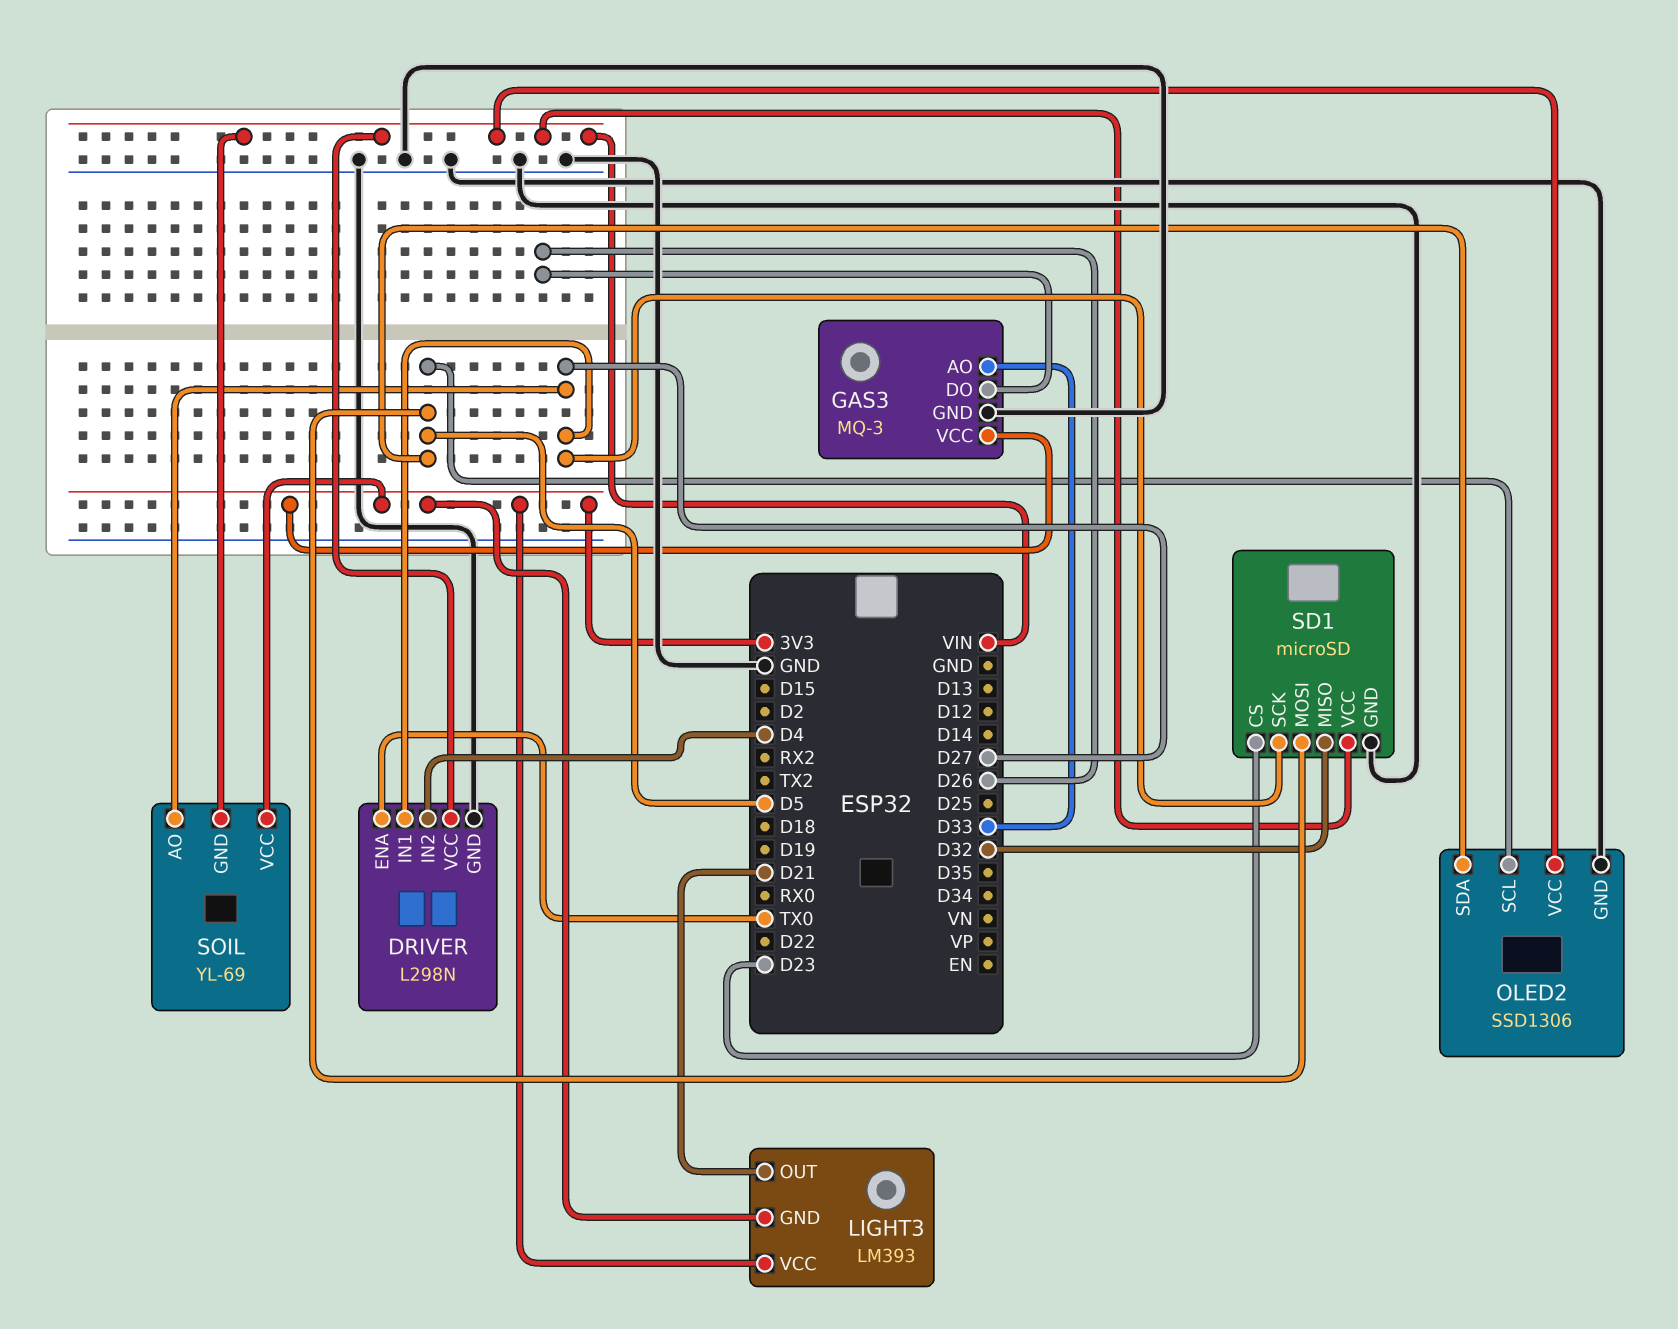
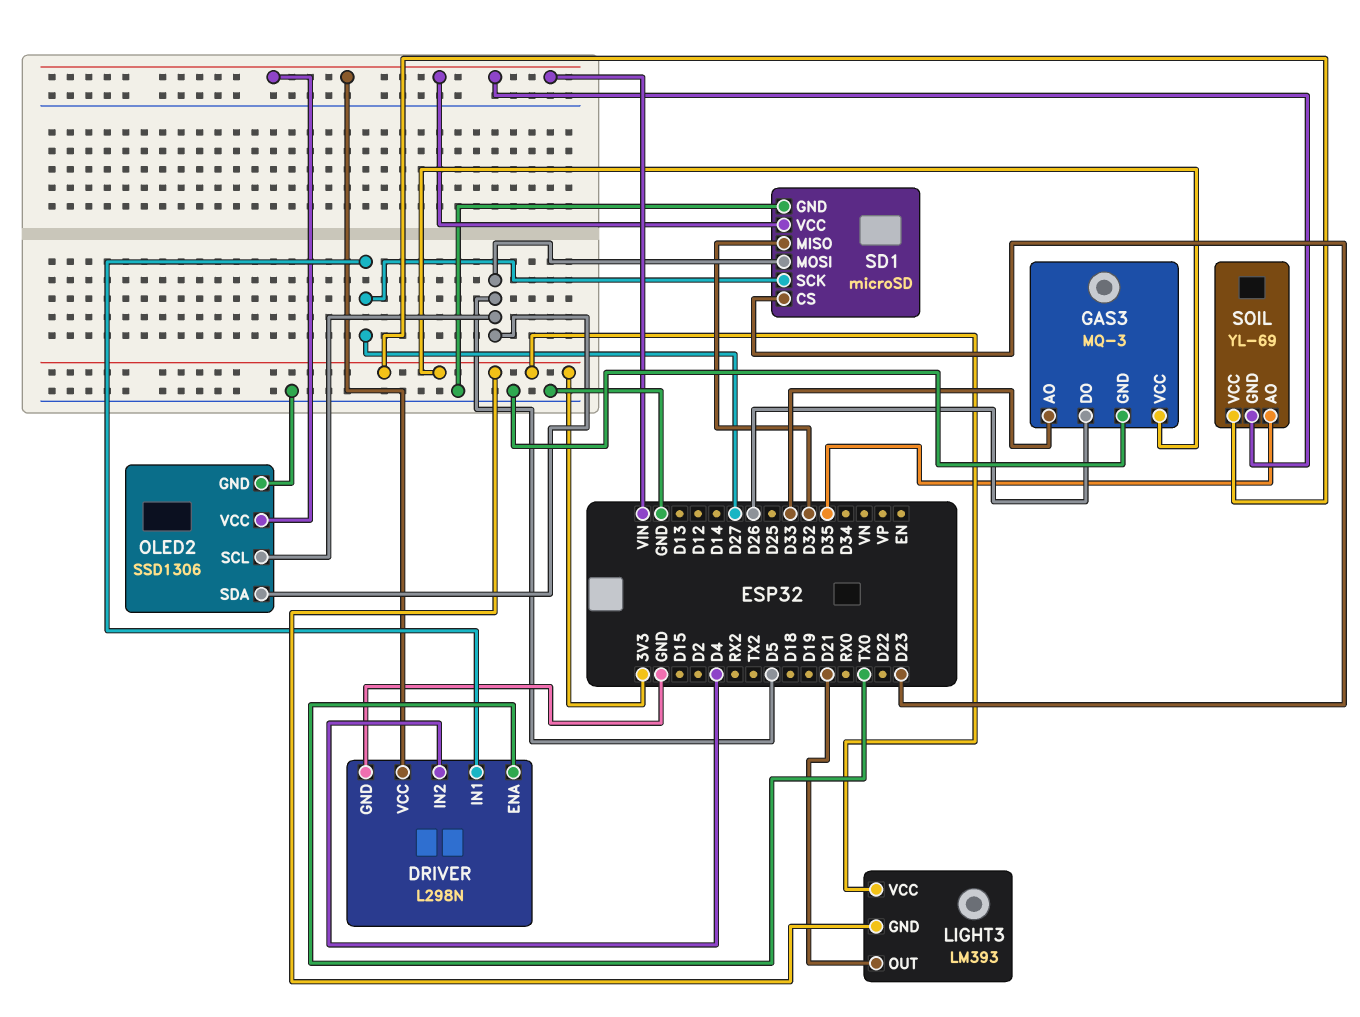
SOIL pin AO: D27 -> D35

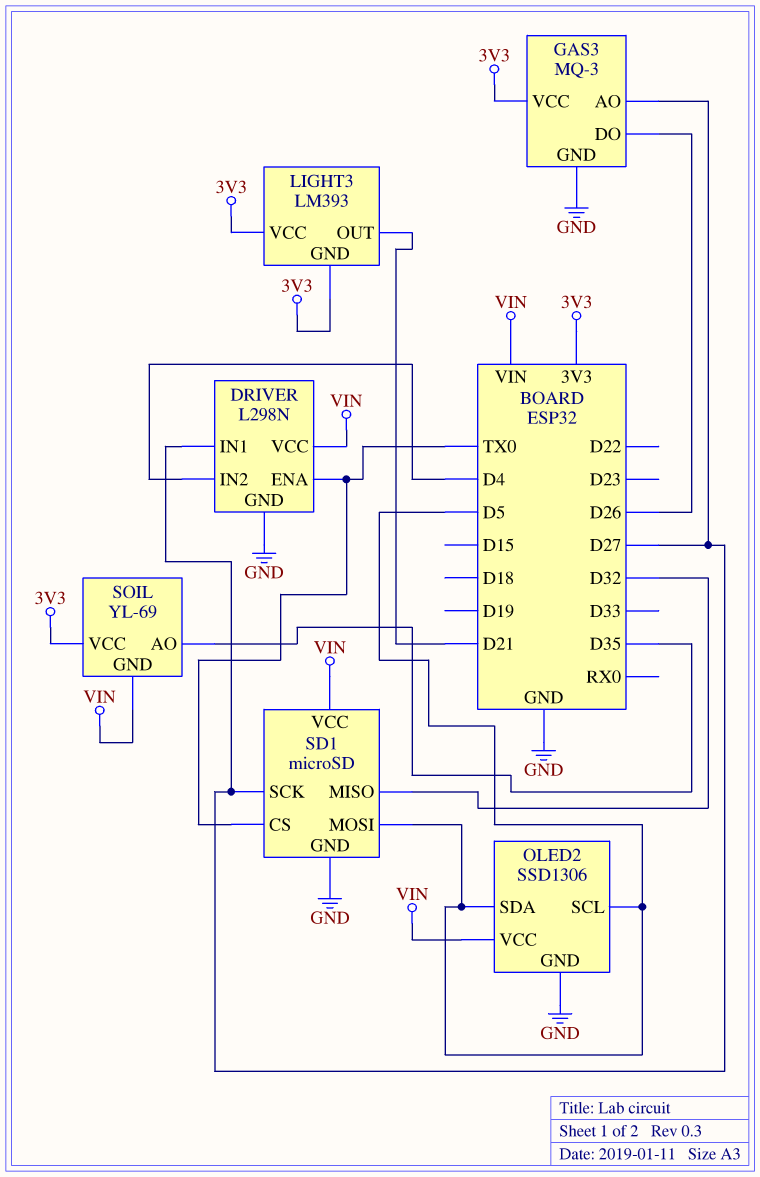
GAS3 pin AO: D33 -> D27
SD1 pin CS: D23 -> TX0

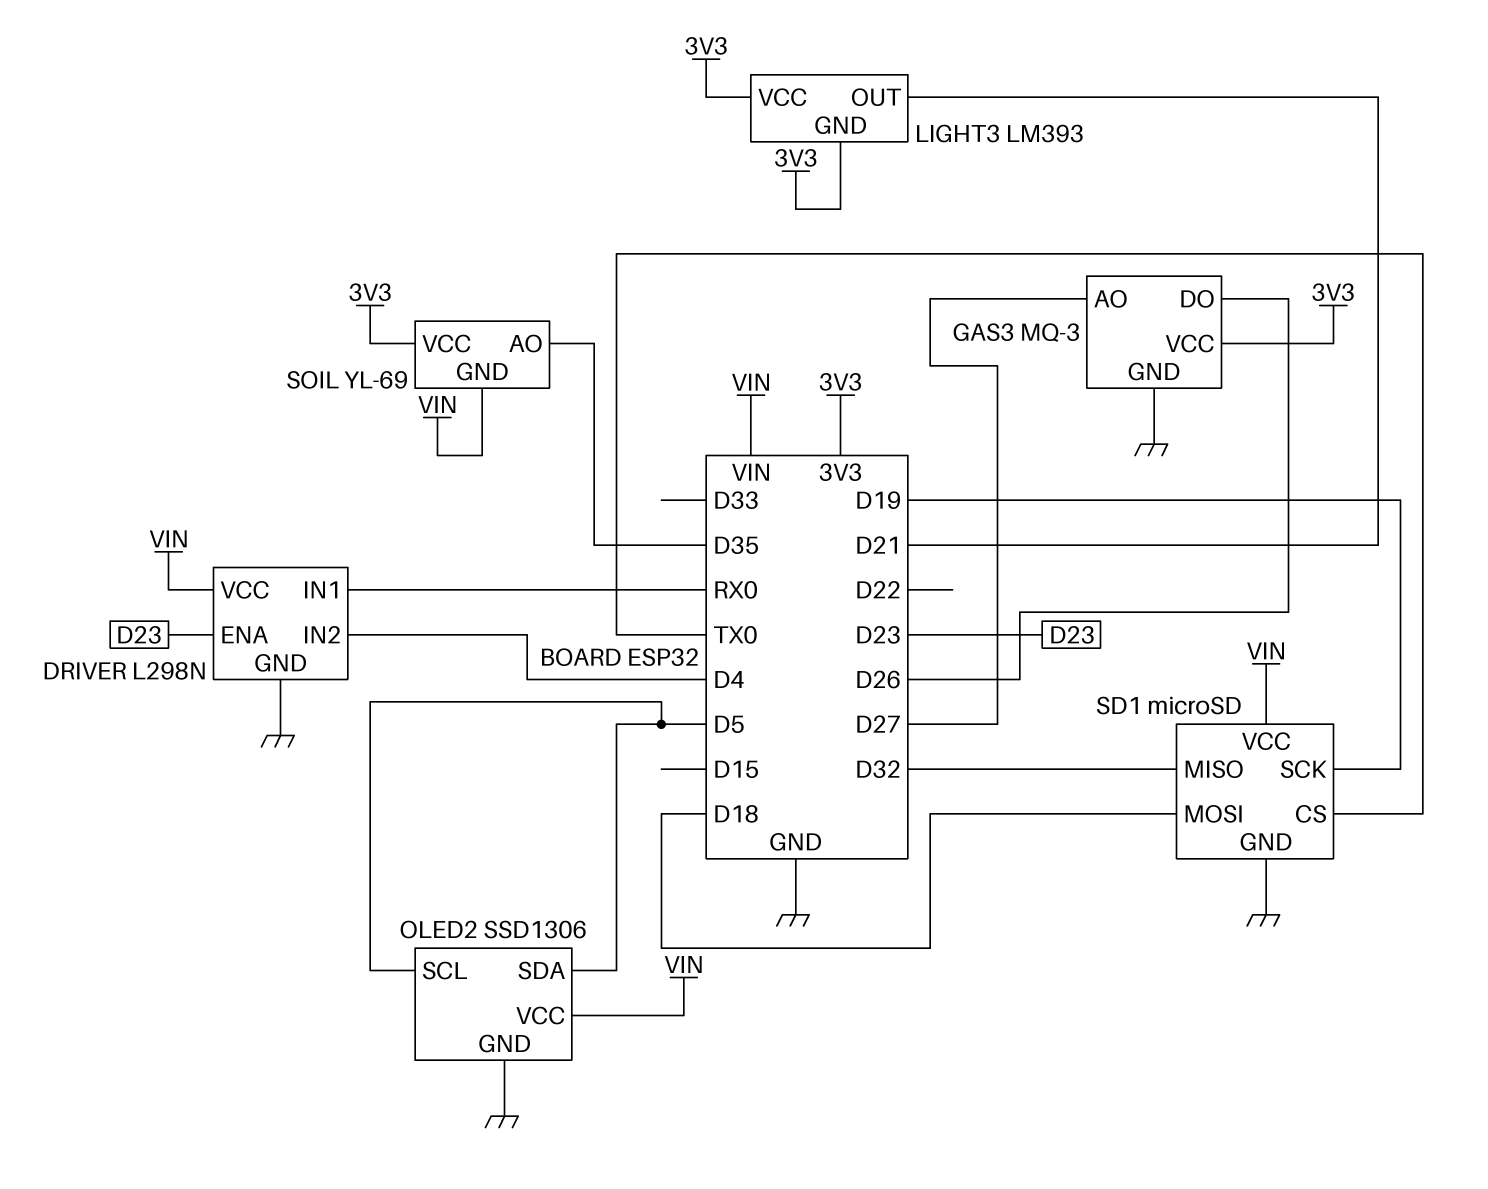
DRIVER pin ENA: TX0 -> D23
DRIVER pin IN1: D27 -> RX0
SD1 pin MOSI: D5 -> D18
SD1 pin SCK: D27 -> D19

